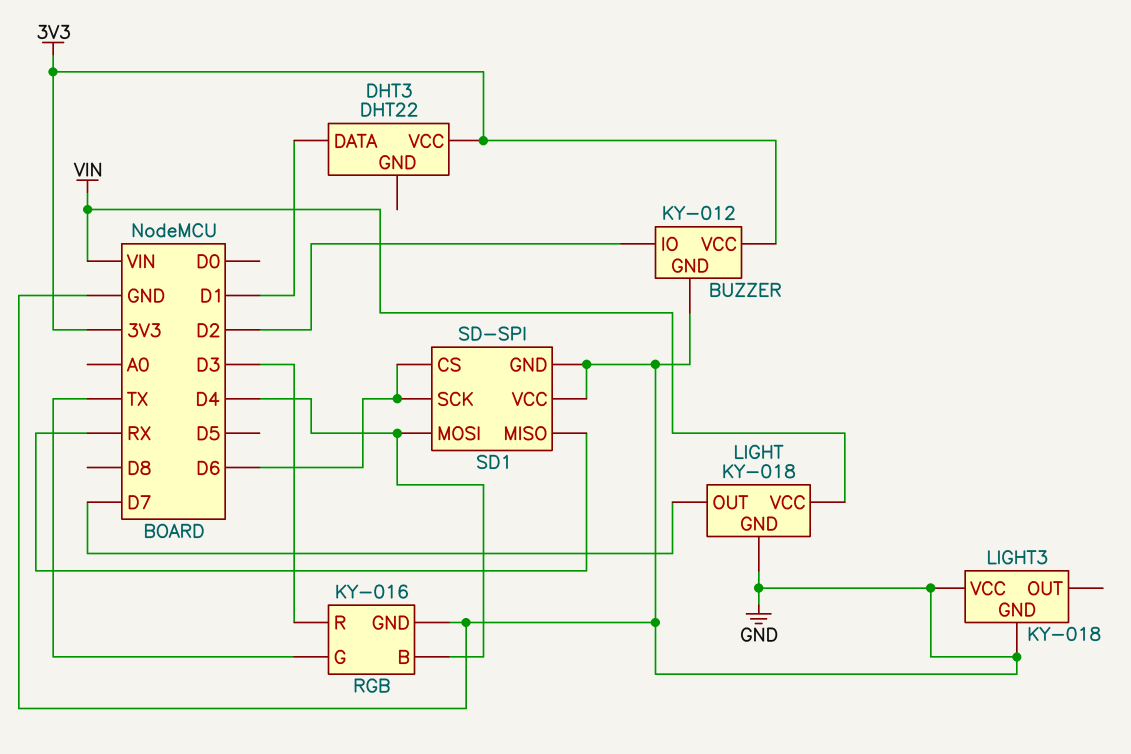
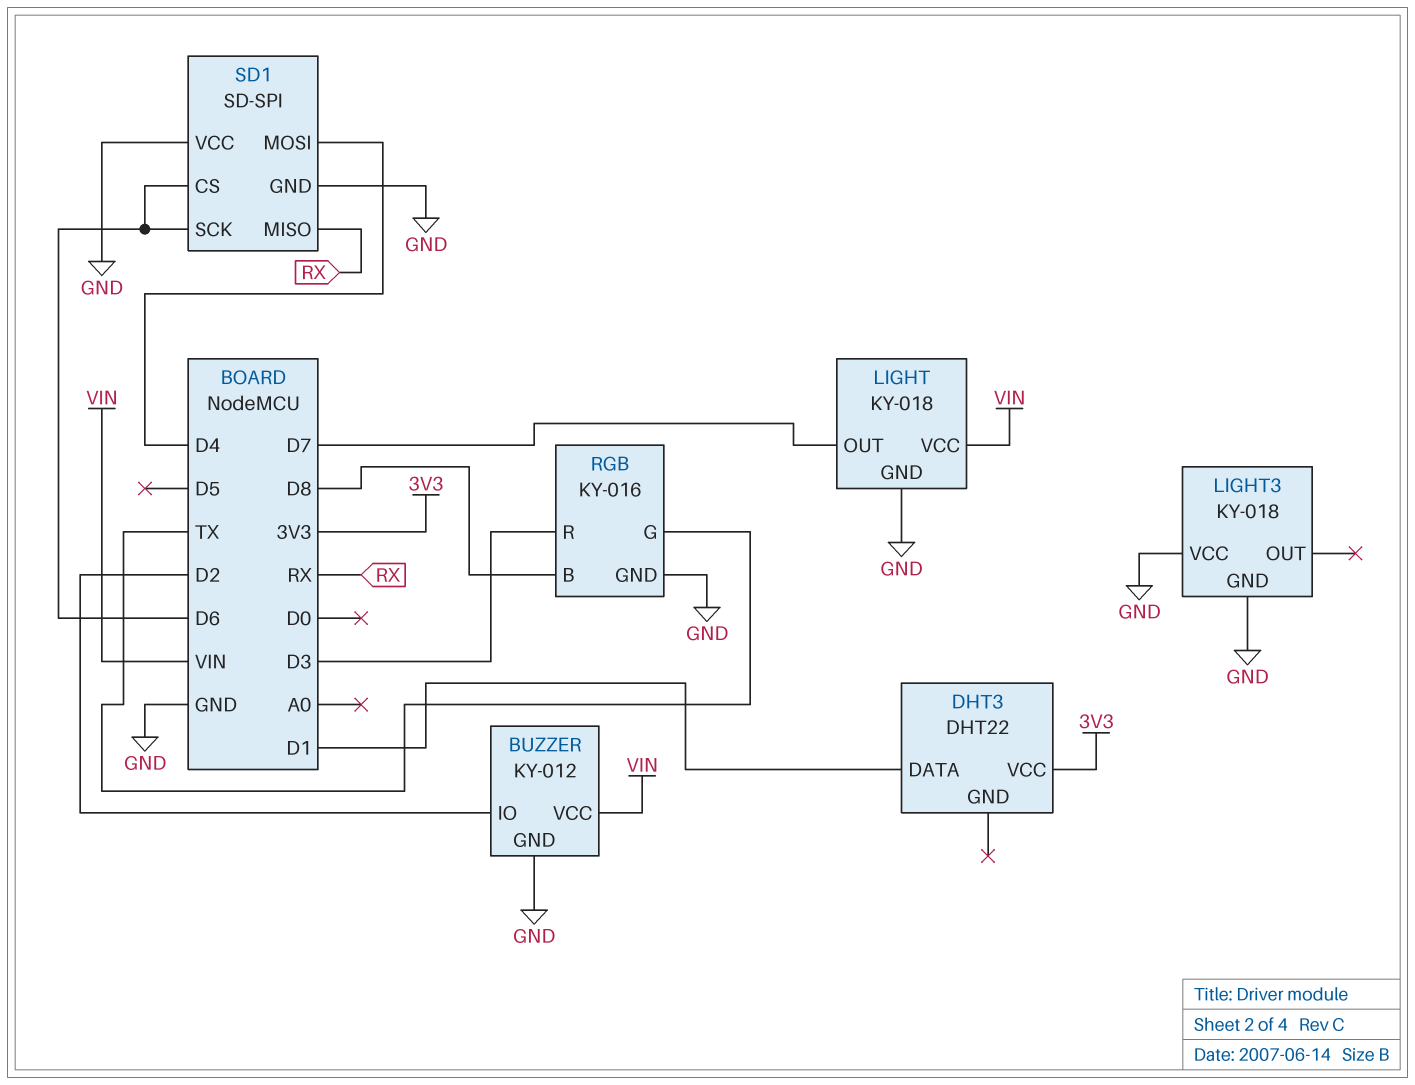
BUZZER pin VCC: 3V3 -> VIN
RGB pin B: D4 -> D8

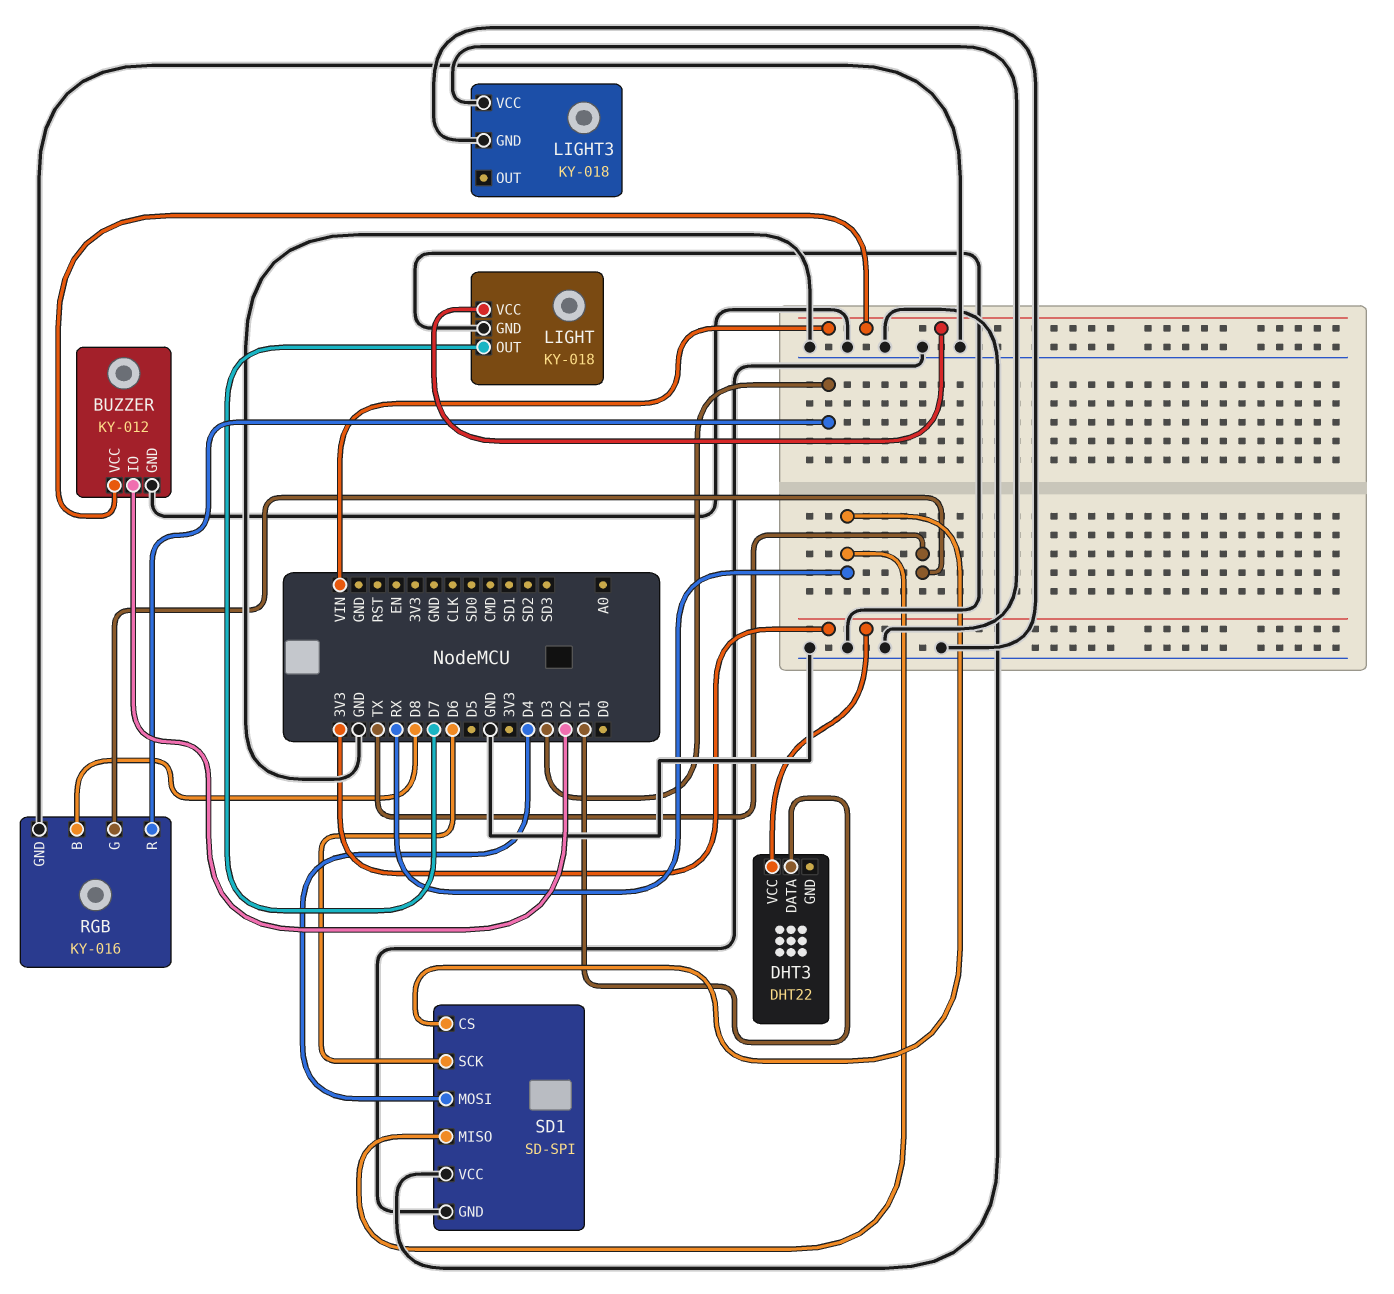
SD1 pin CS: D6 -> RX

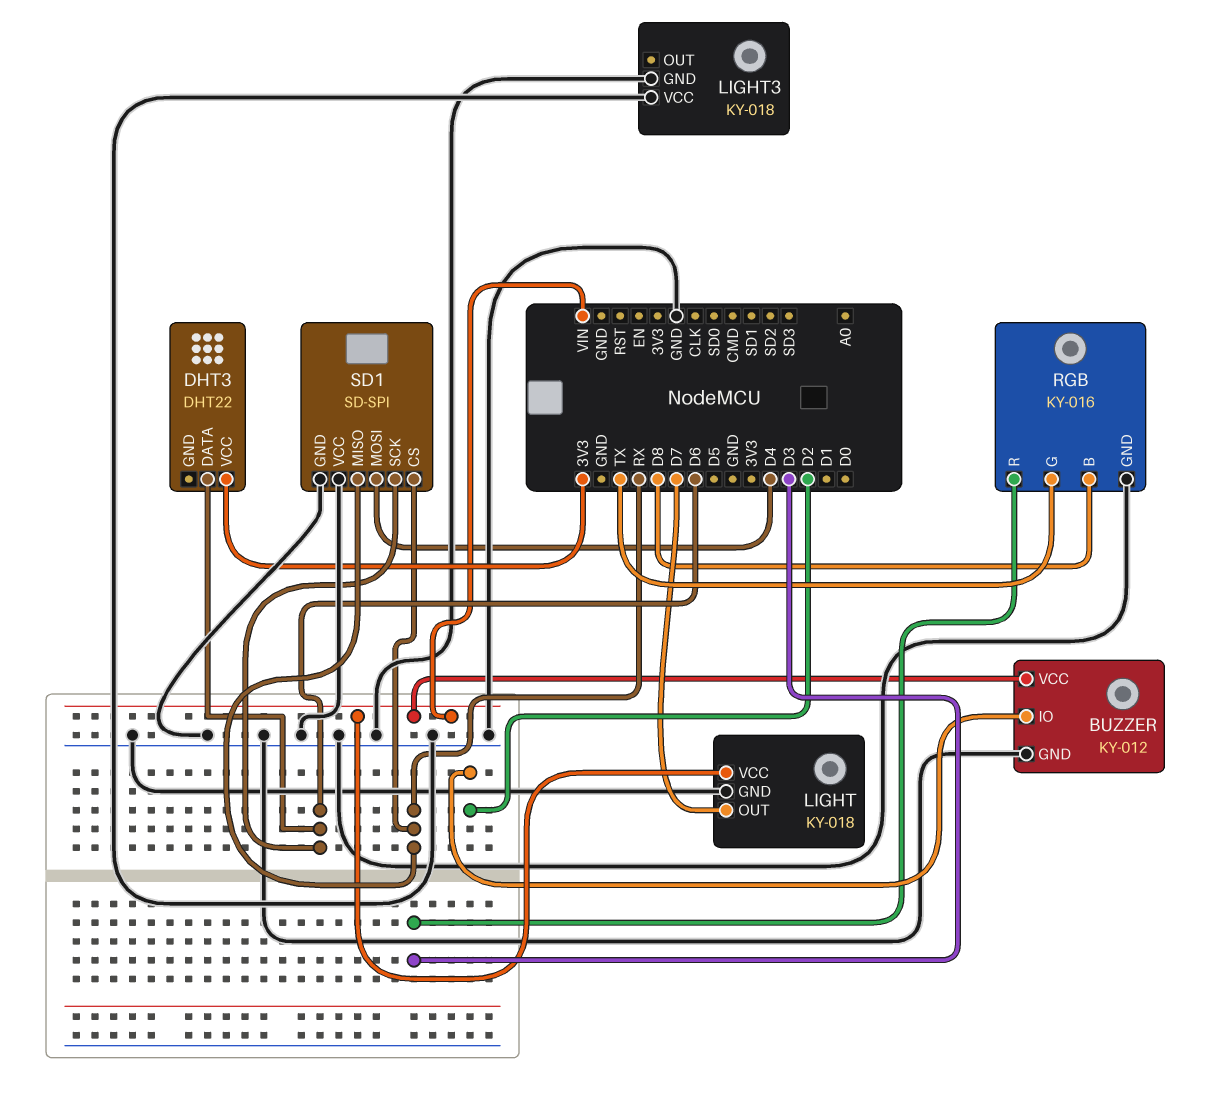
DHT3 pin DATA: D1 -> D6

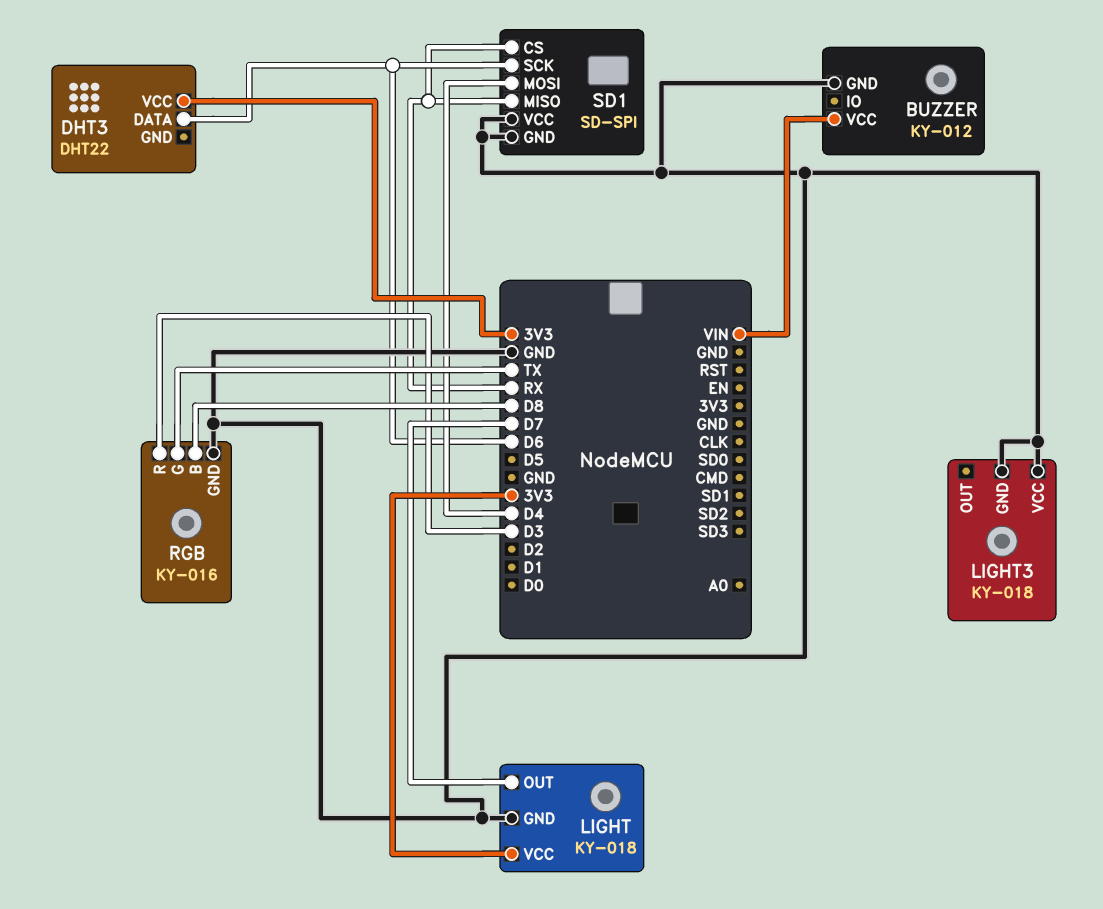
BUZZER pin IO: D2 -> none
LIGHT pin VCC: VIN -> 3V3

